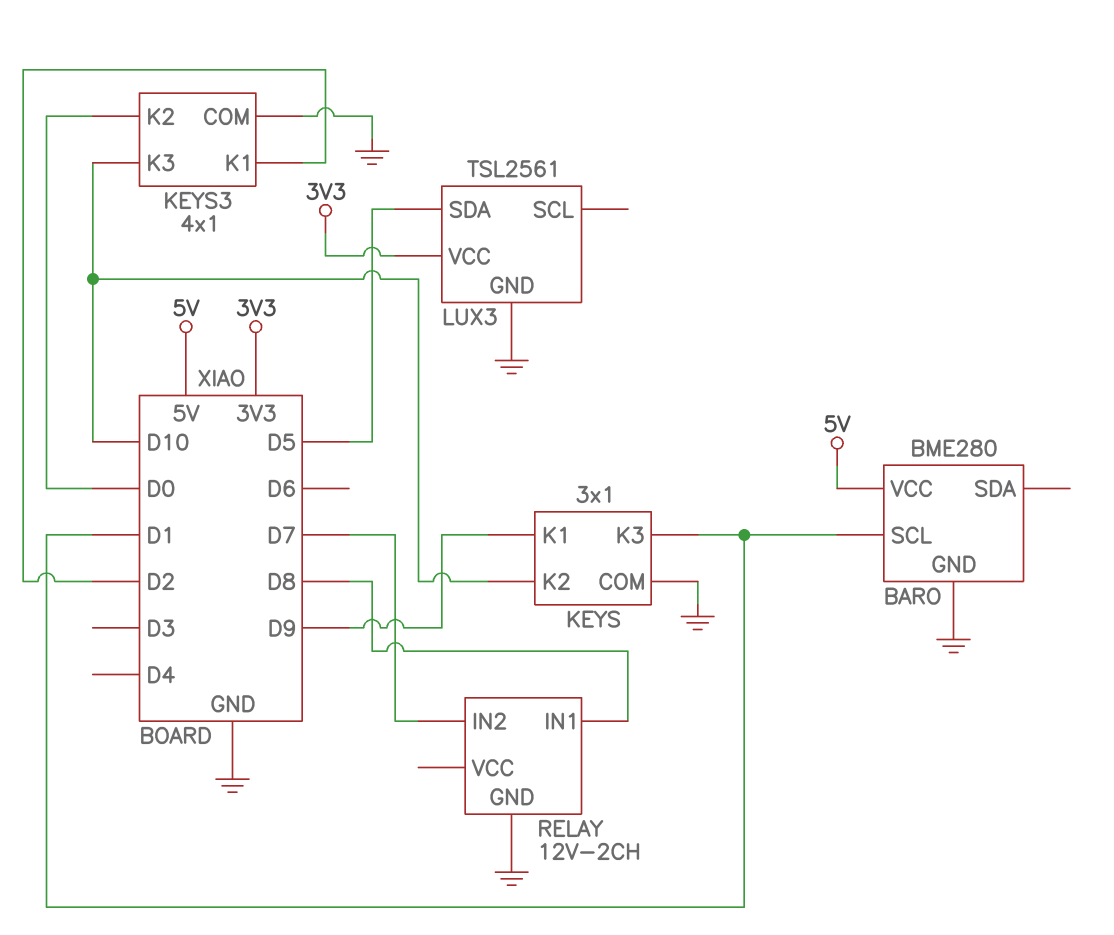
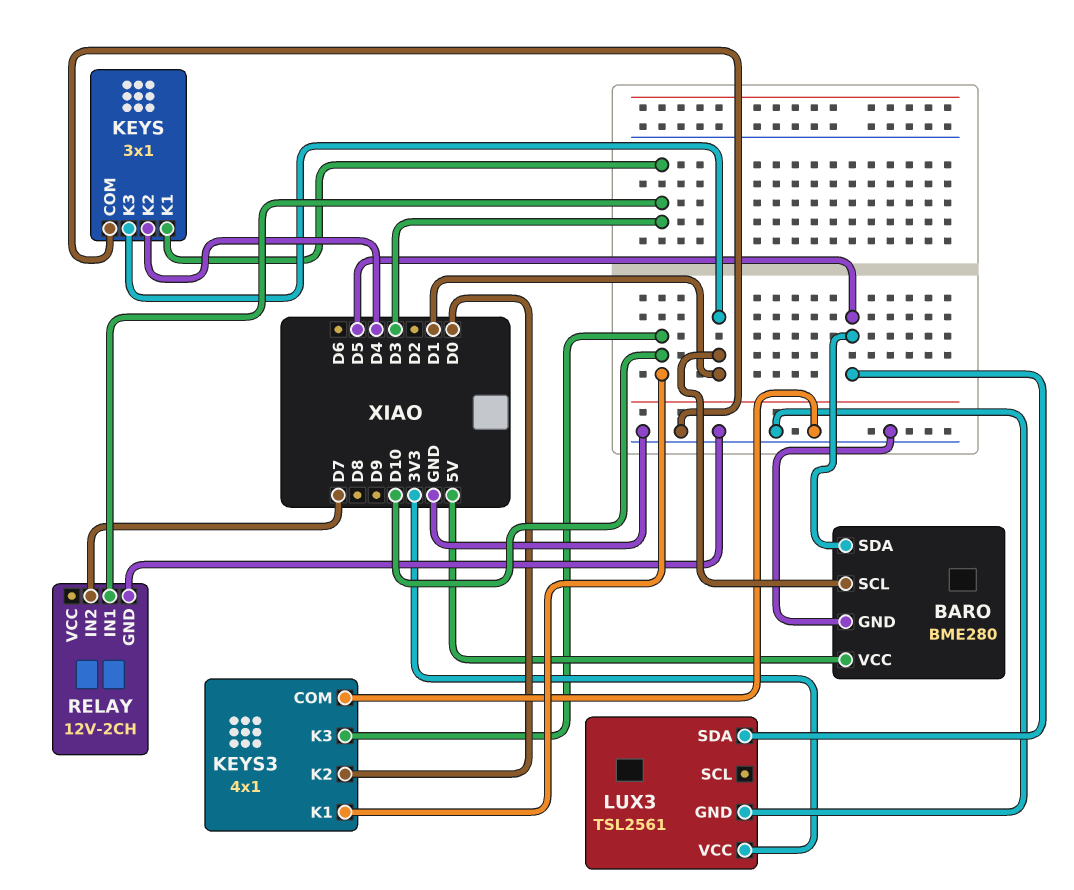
BARO pin SDA: none -> D5
KEYS pin K1: D9 -> D3
KEYS pin K2: D10 -> D4
KEYS3 pin K1: D2 -> D10
RELAY pin IN1: D8 -> D3

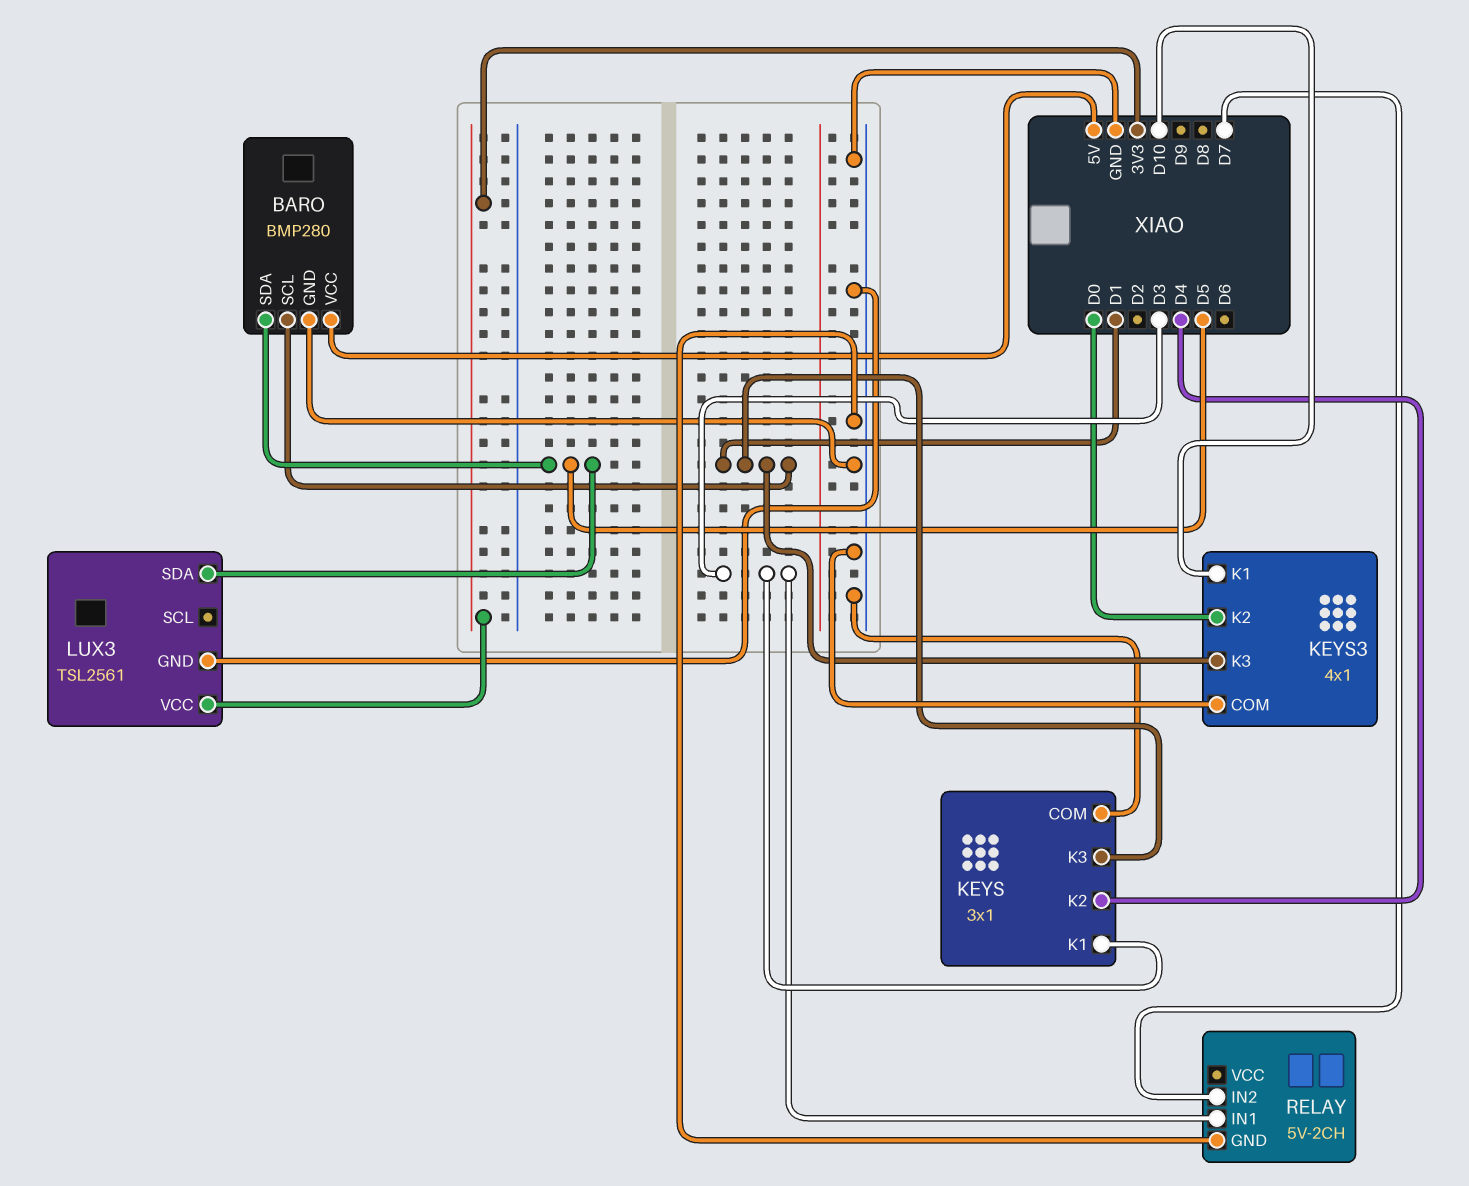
BARO: BME280 -> BMP280
KEYS3 pin K3: D10 -> D1
RELAY: 12V-2CH -> 5V-2CH

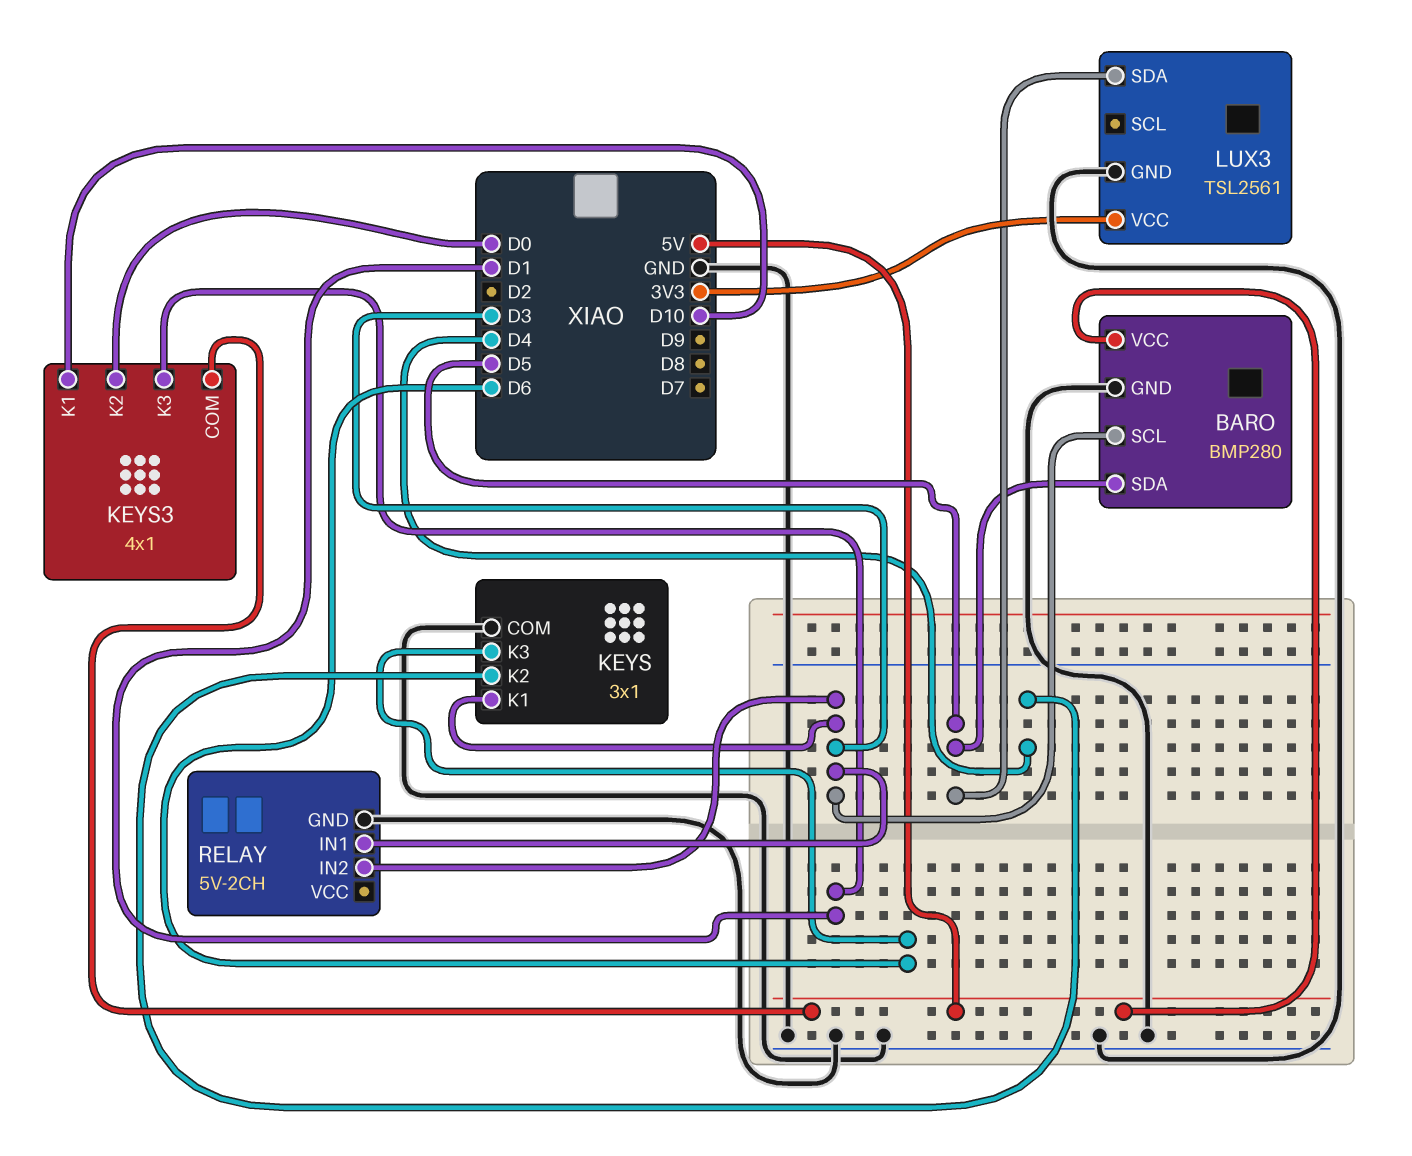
BARO pin SCL: D1 -> D3
KEYS pin K3: D1 -> D6
KEYS3 pin COM: GND -> 5V
RELAY pin IN2: D7 -> D3

